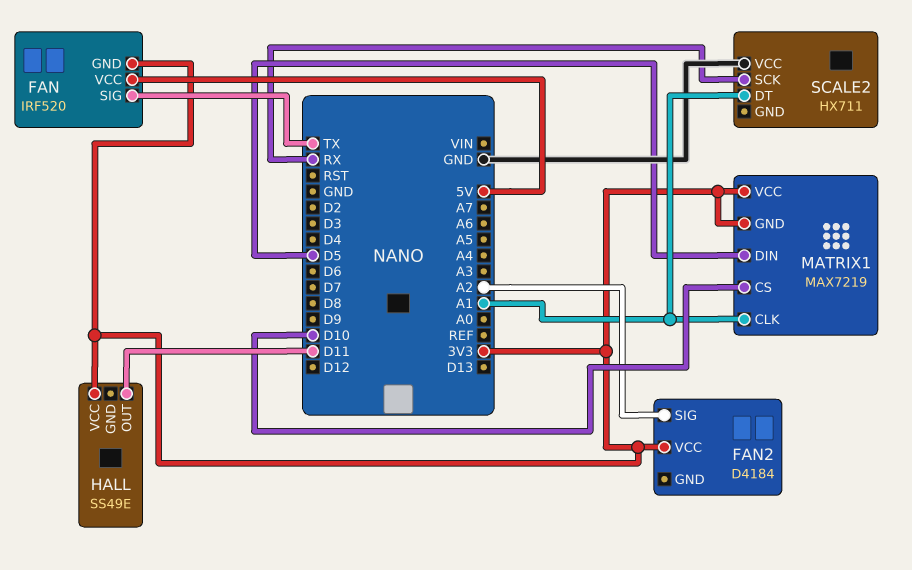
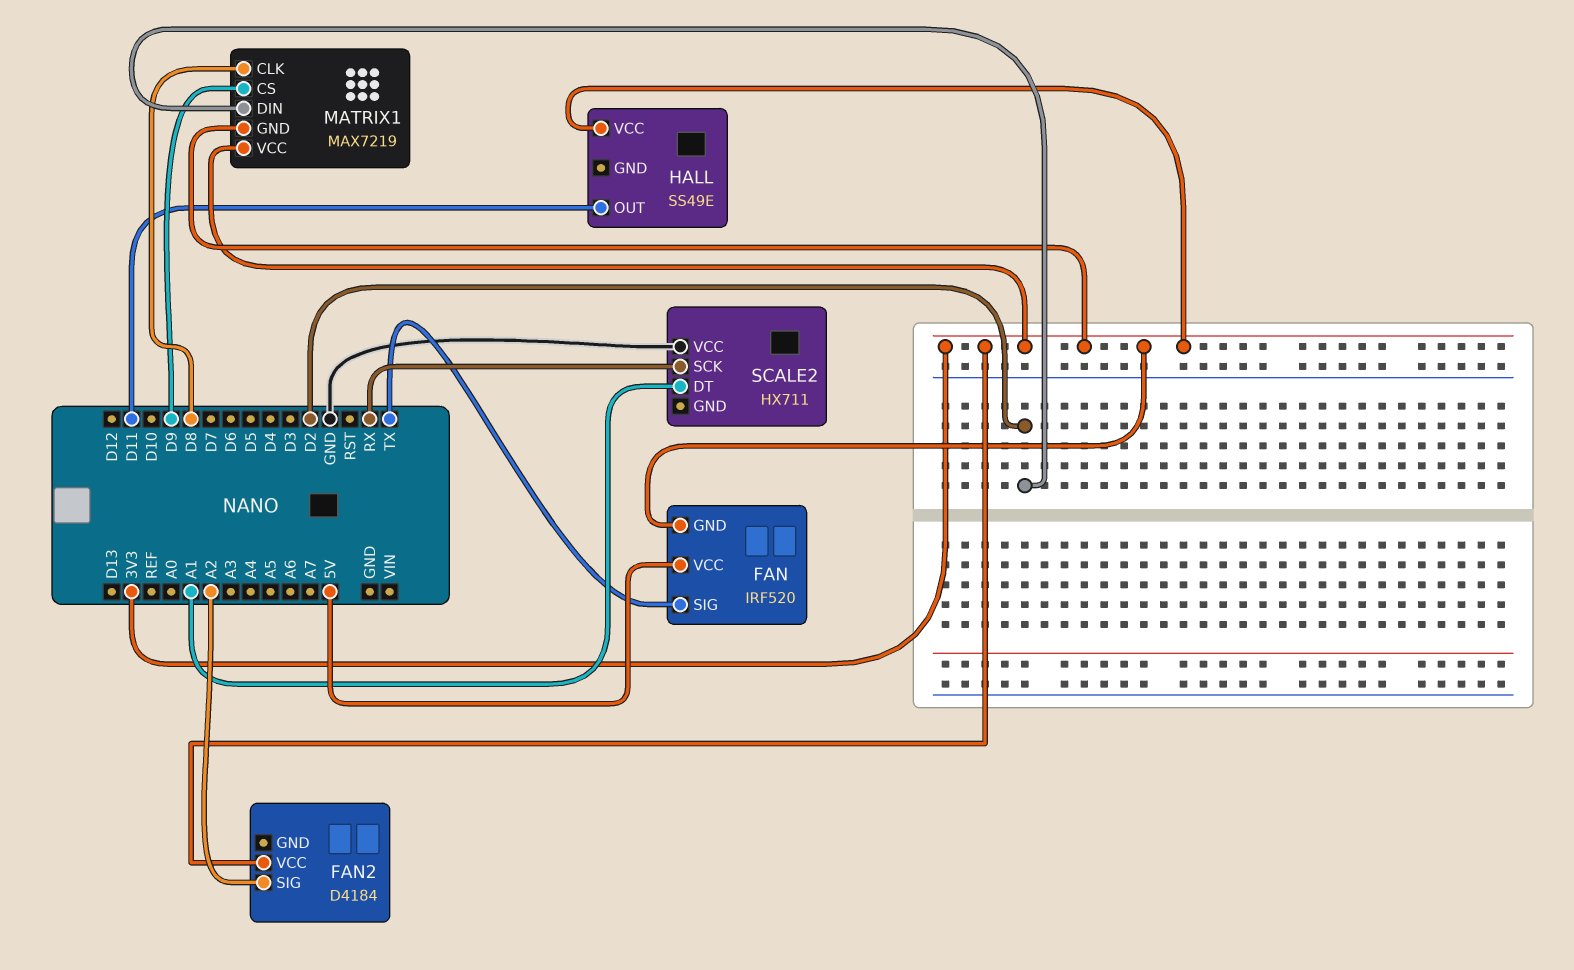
MATRIX1 pin CLK: A1 -> D8
MATRIX1 pin CS: D10 -> D9
MATRIX1 pin DIN: D5 -> D2

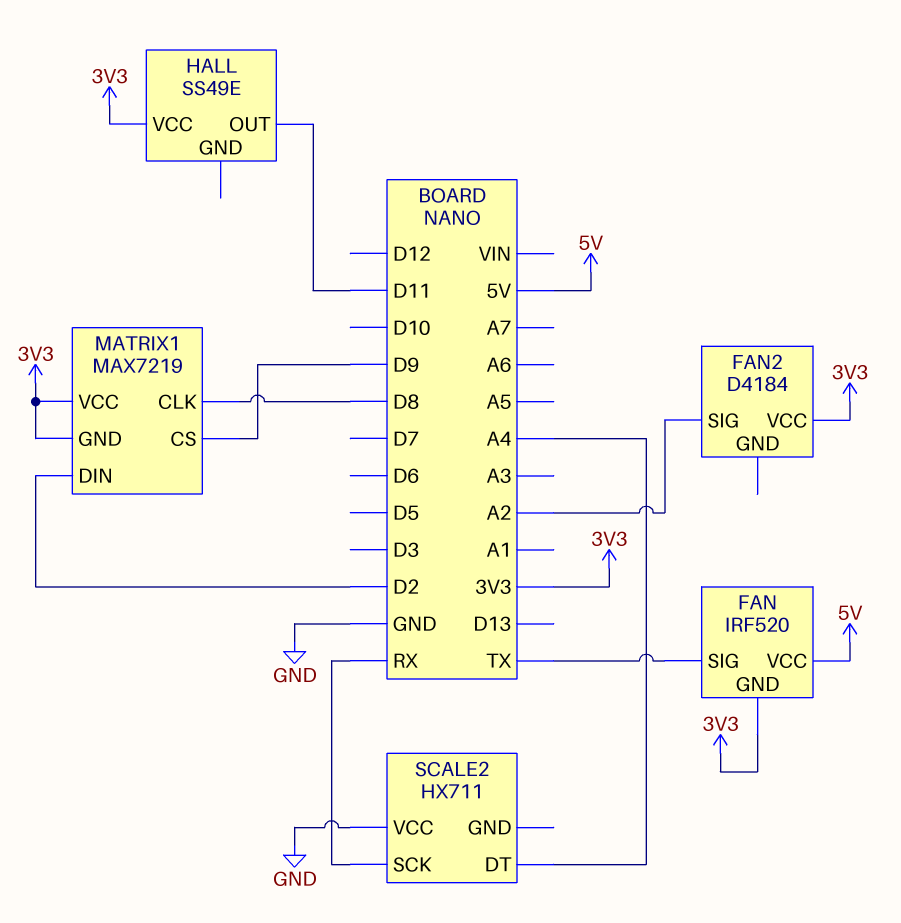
SCALE2 pin DT: A1 -> A4

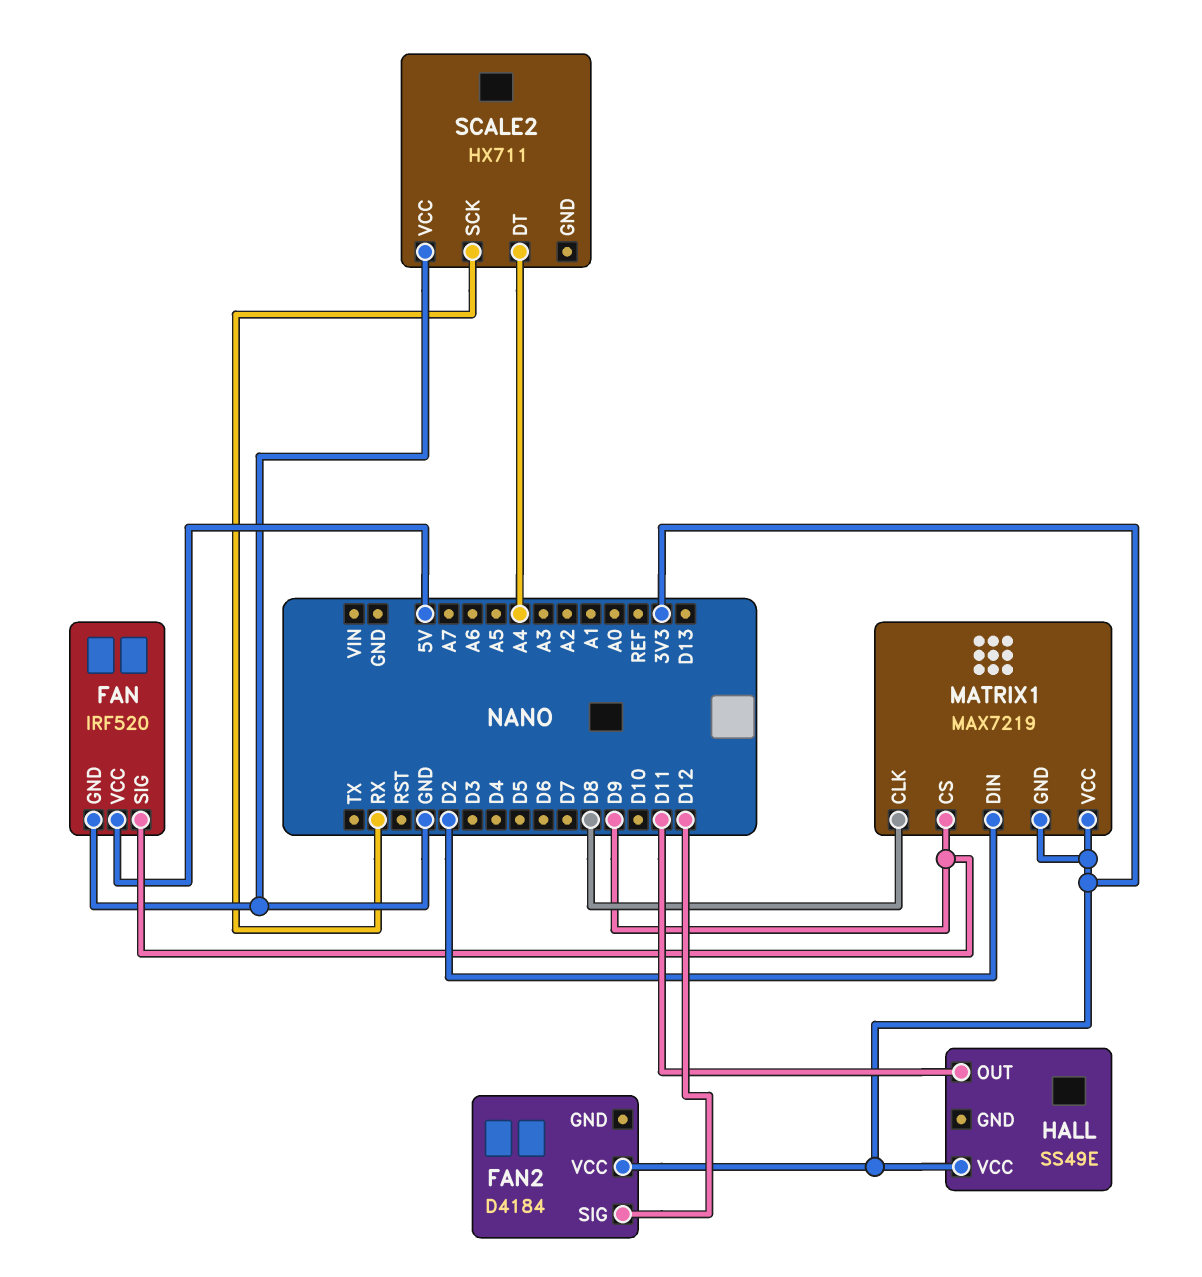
FAN pin GND: 3V3 -> GND
FAN pin SIG: TX -> D9
FAN2 pin SIG: A2 -> D12

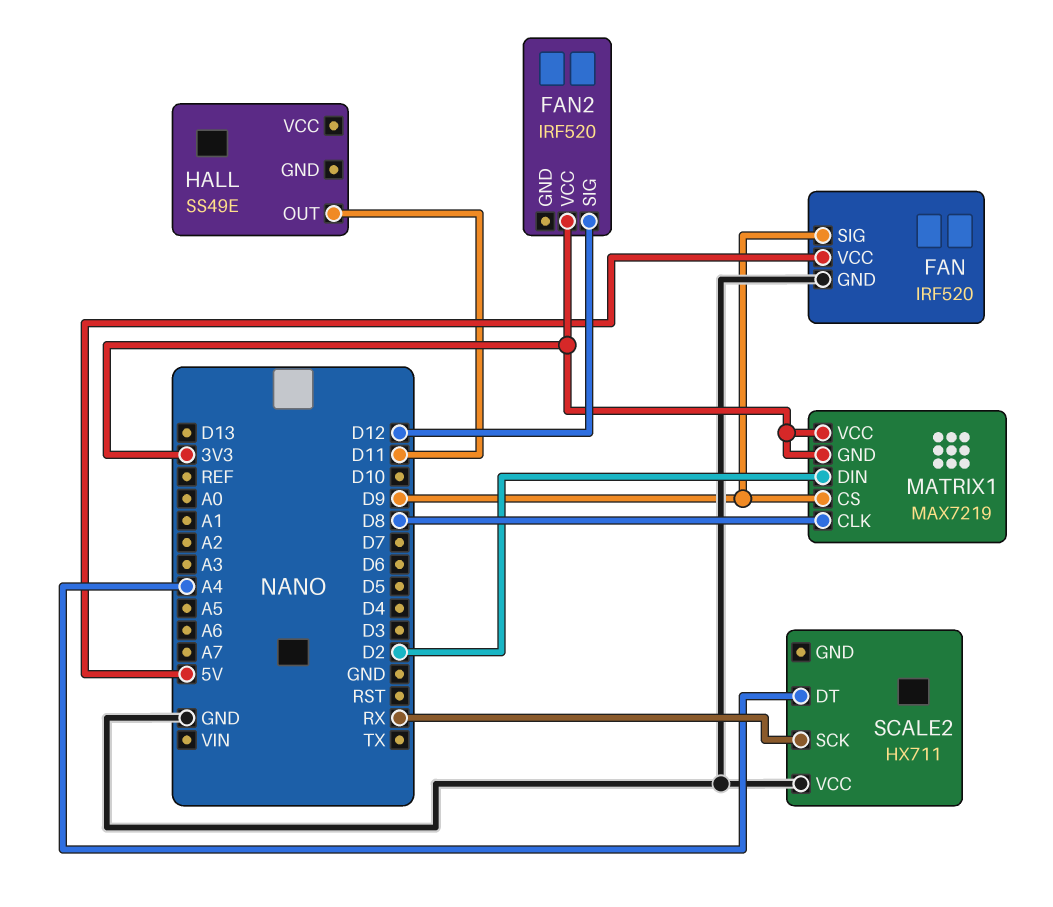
FAN2: D4184 -> IRF520
HALL pin VCC: 3V3 -> none

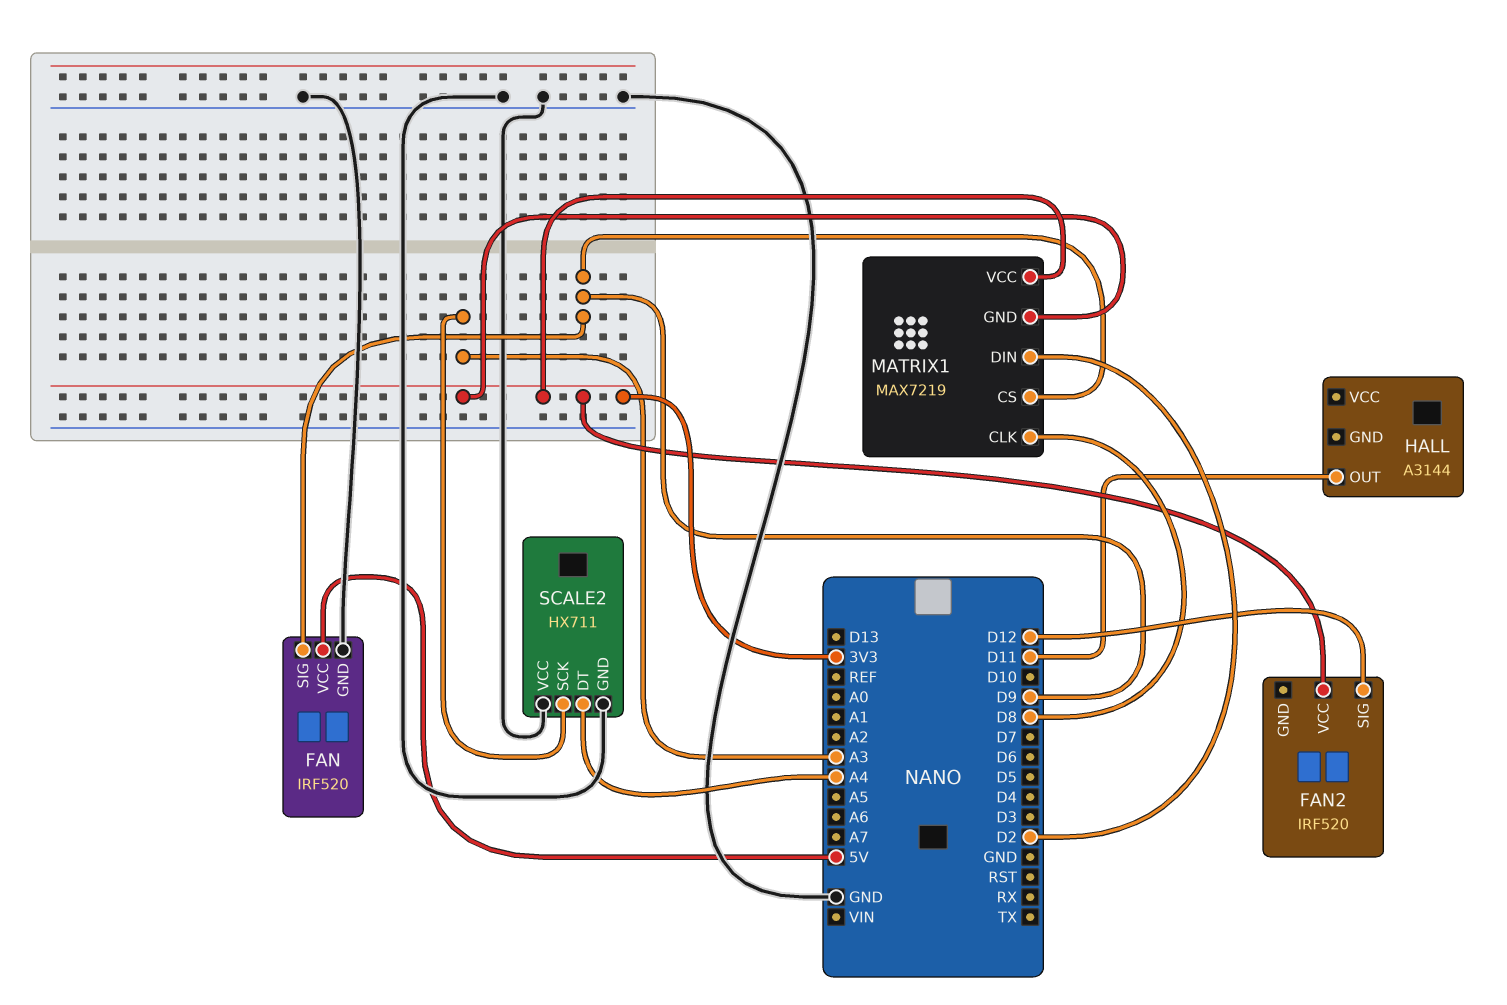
HALL: SS49E -> A3144
SCALE2 pin GND: none -> GND
SCALE2 pin SCK: RX -> A3

